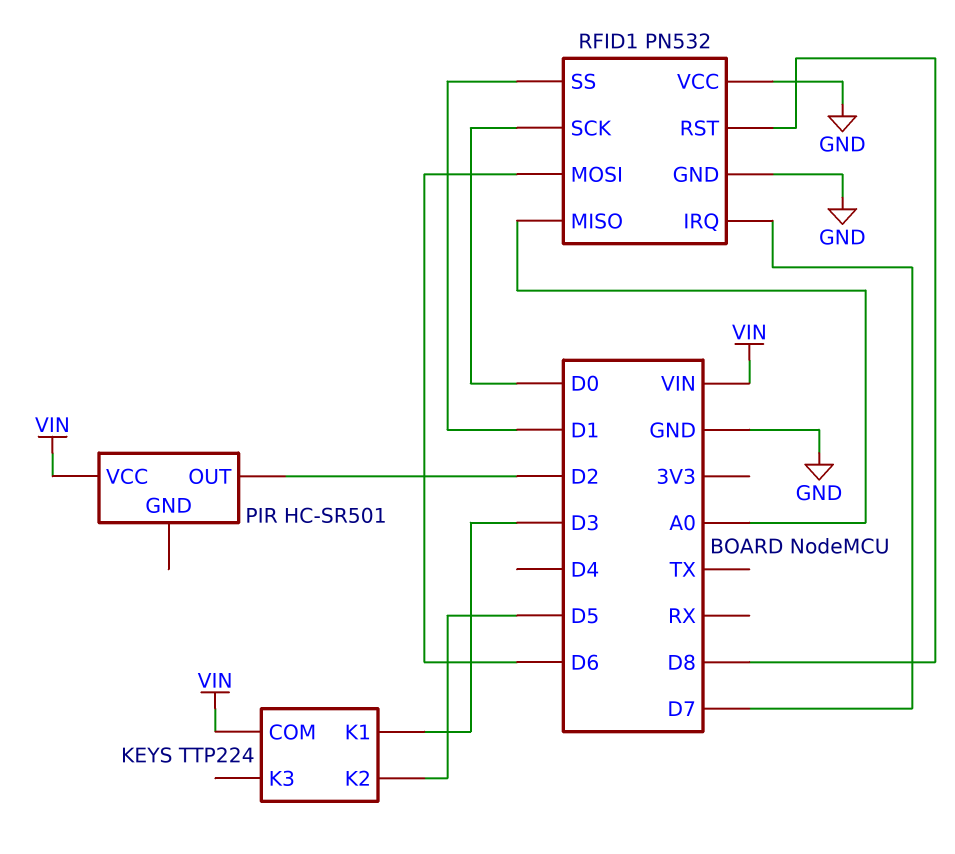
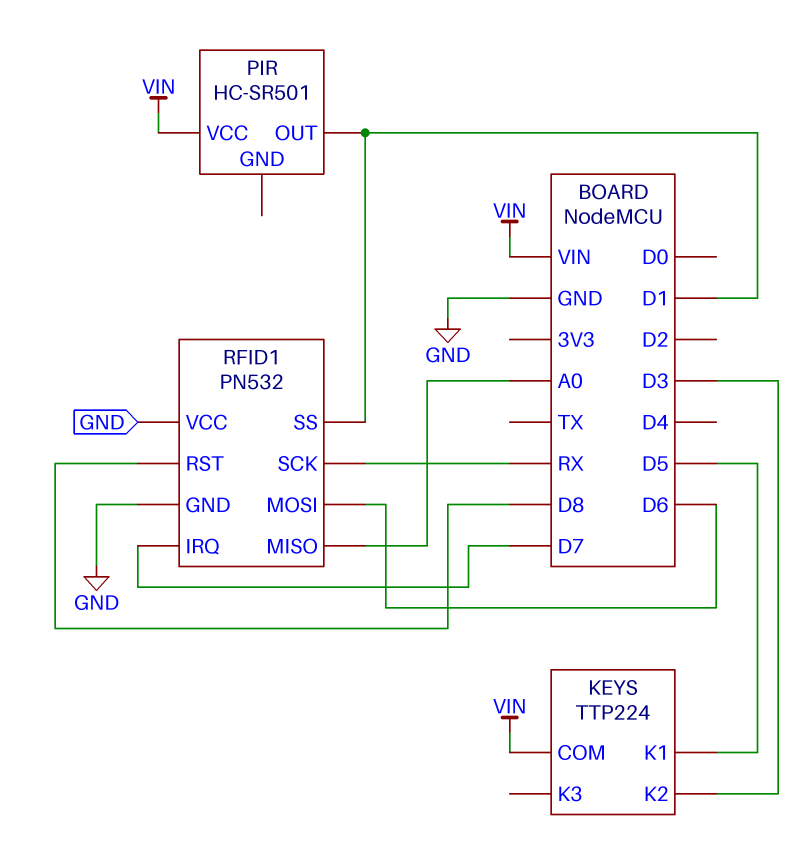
KEYS pin K1: D3 -> D5
KEYS pin K2: D5 -> D3
PIR pin OUT: D2 -> D1
RFID1 pin SCK: D0 -> RX

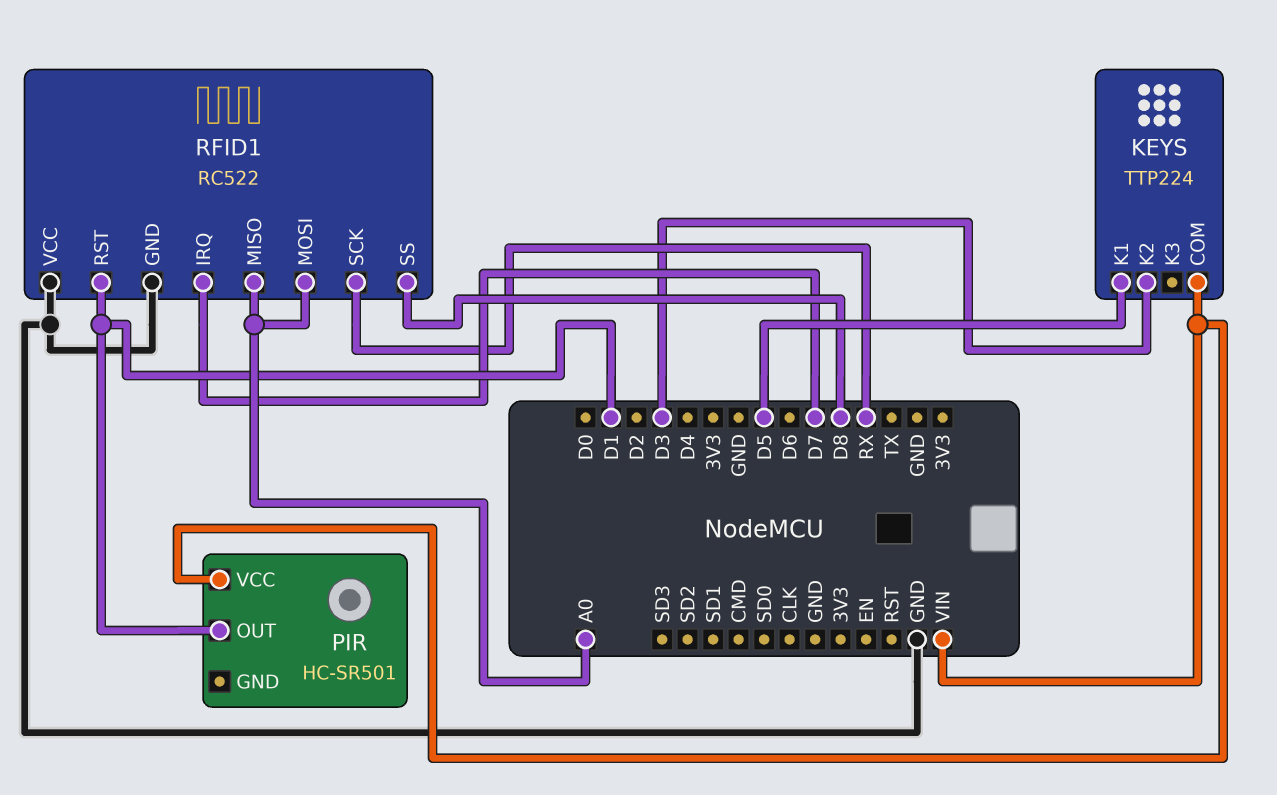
RFID1: PN532 -> RC522
RFID1 pin MOSI: D6 -> A0
RFID1 pin RST: D8 -> D1
RFID1 pin SS: D1 -> D8

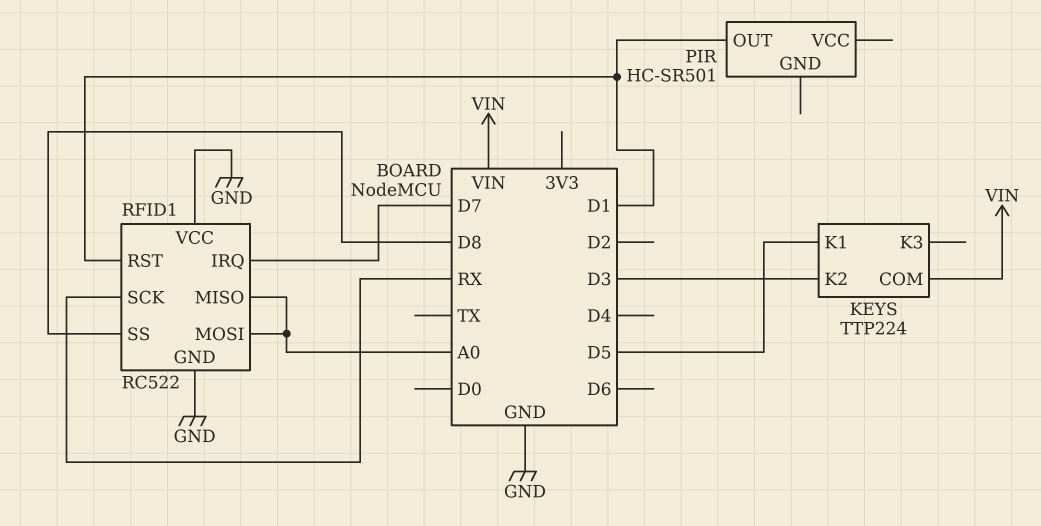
PIR pin VCC: VIN -> none

